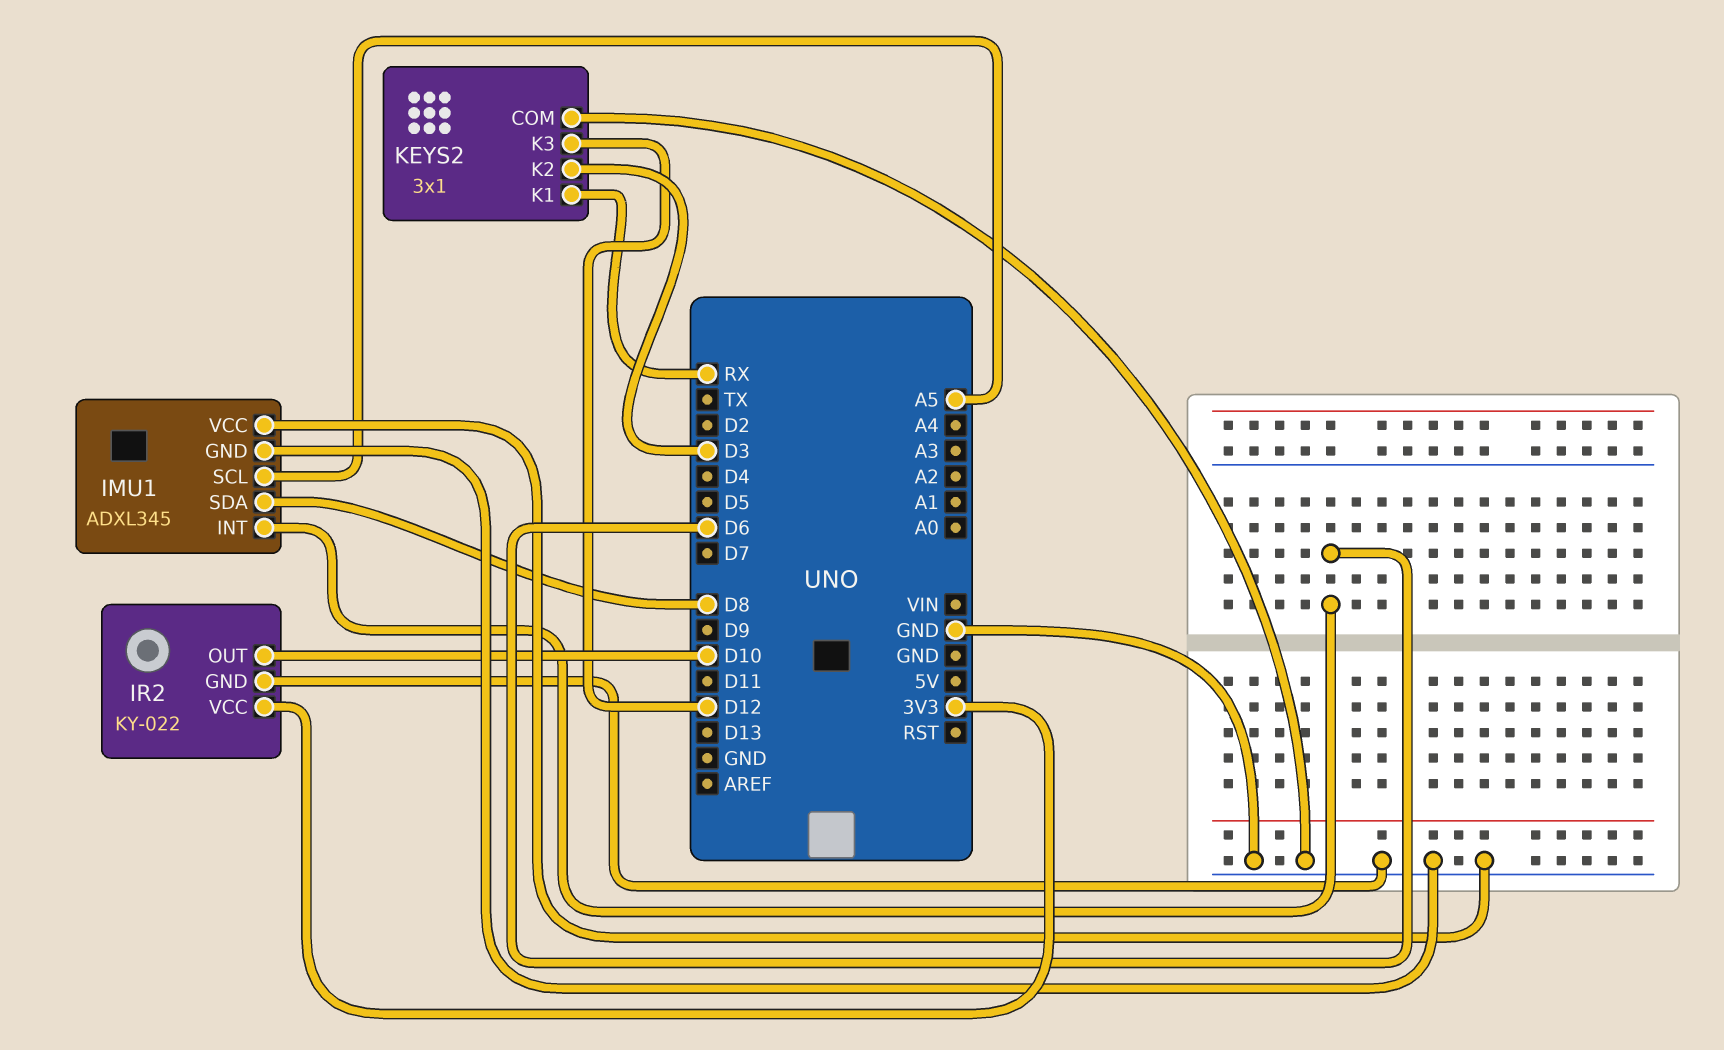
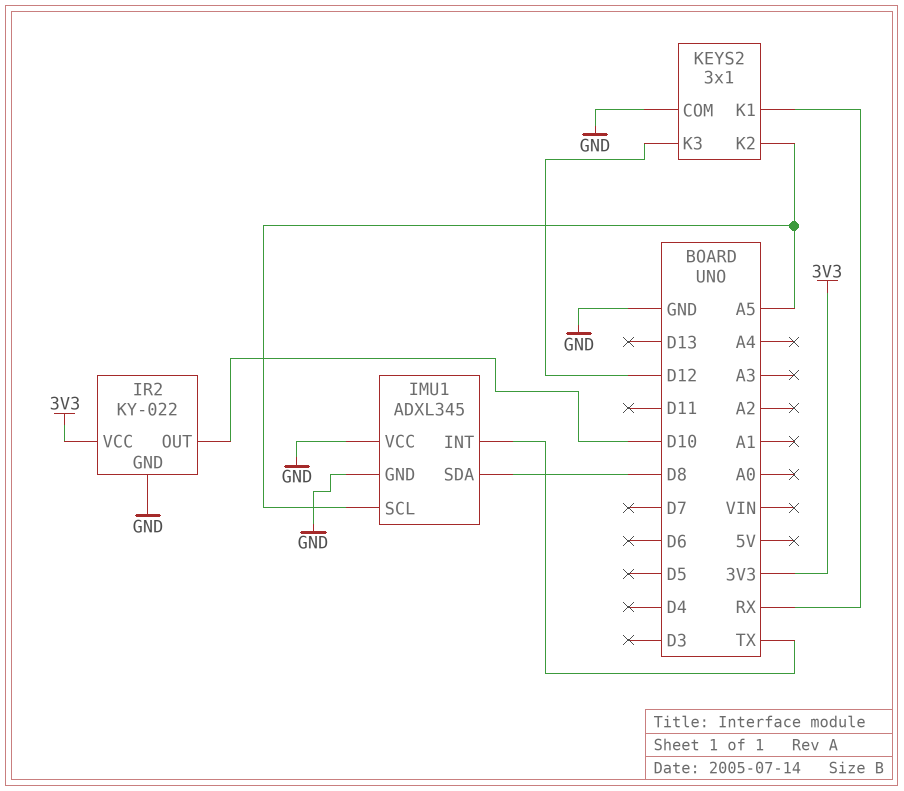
IMU1 pin INT: D6 -> TX
KEYS2 pin K2: D3 -> A5

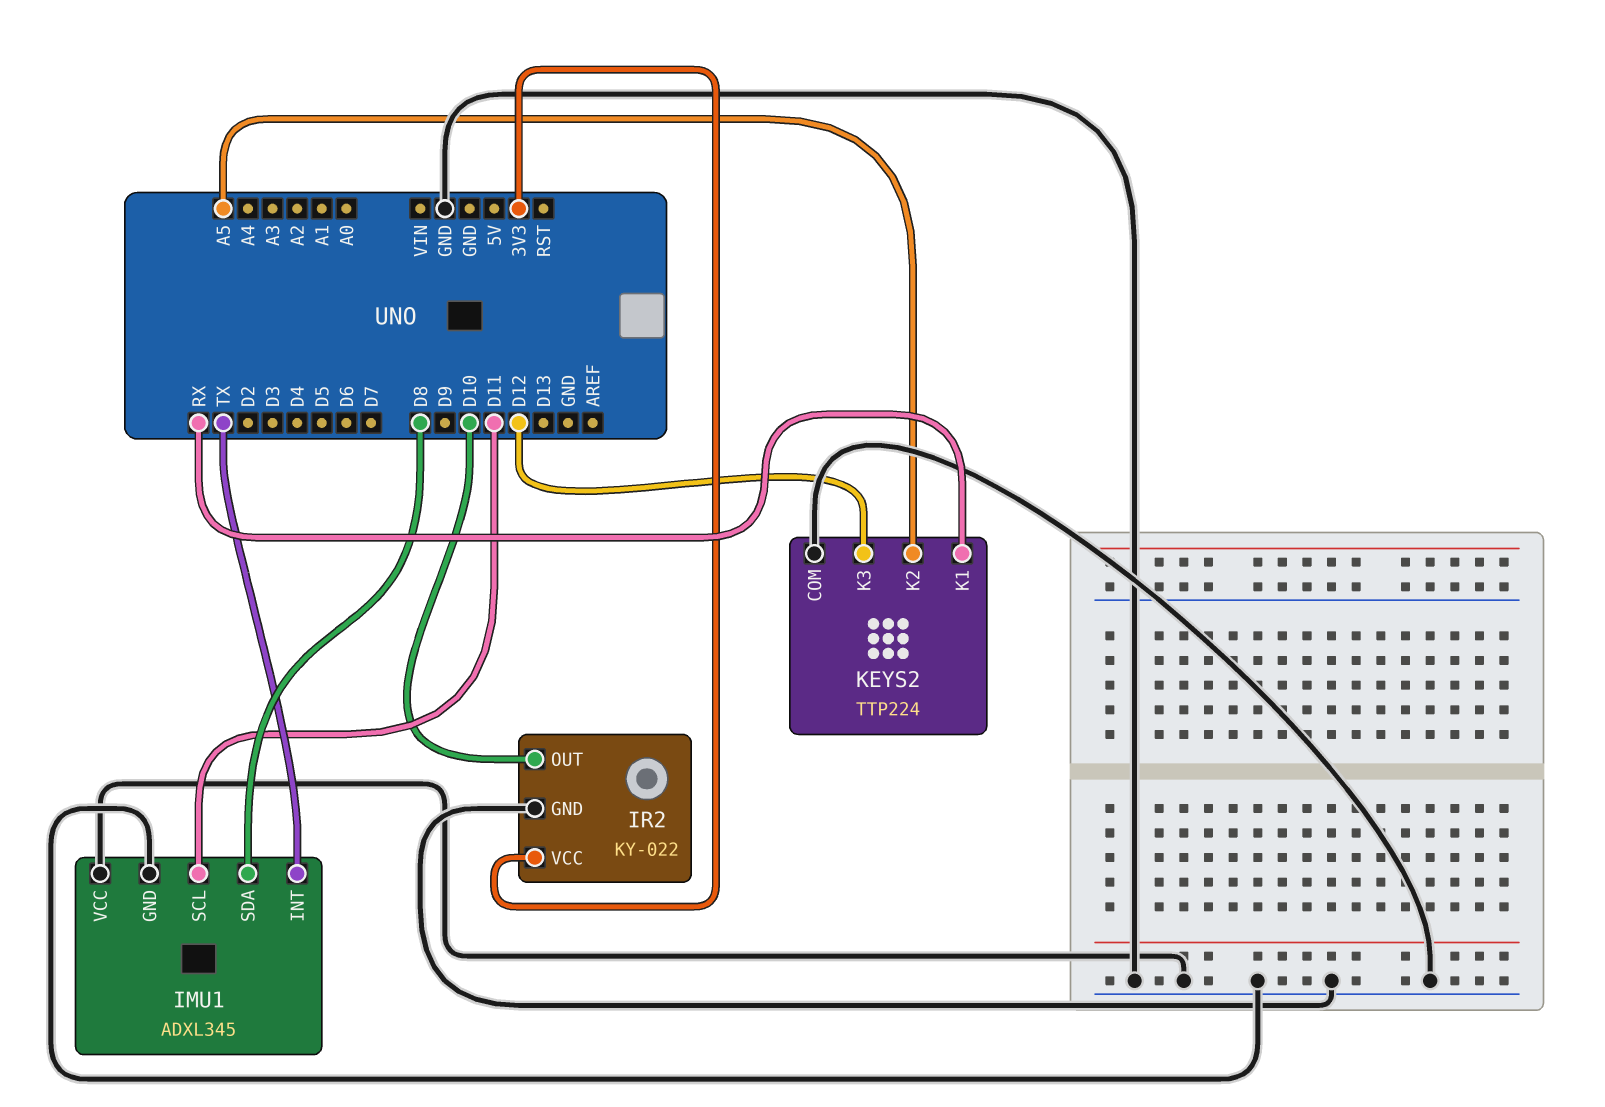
IMU1 pin SCL: A5 -> D11
KEYS2: 3x1 -> TTP224

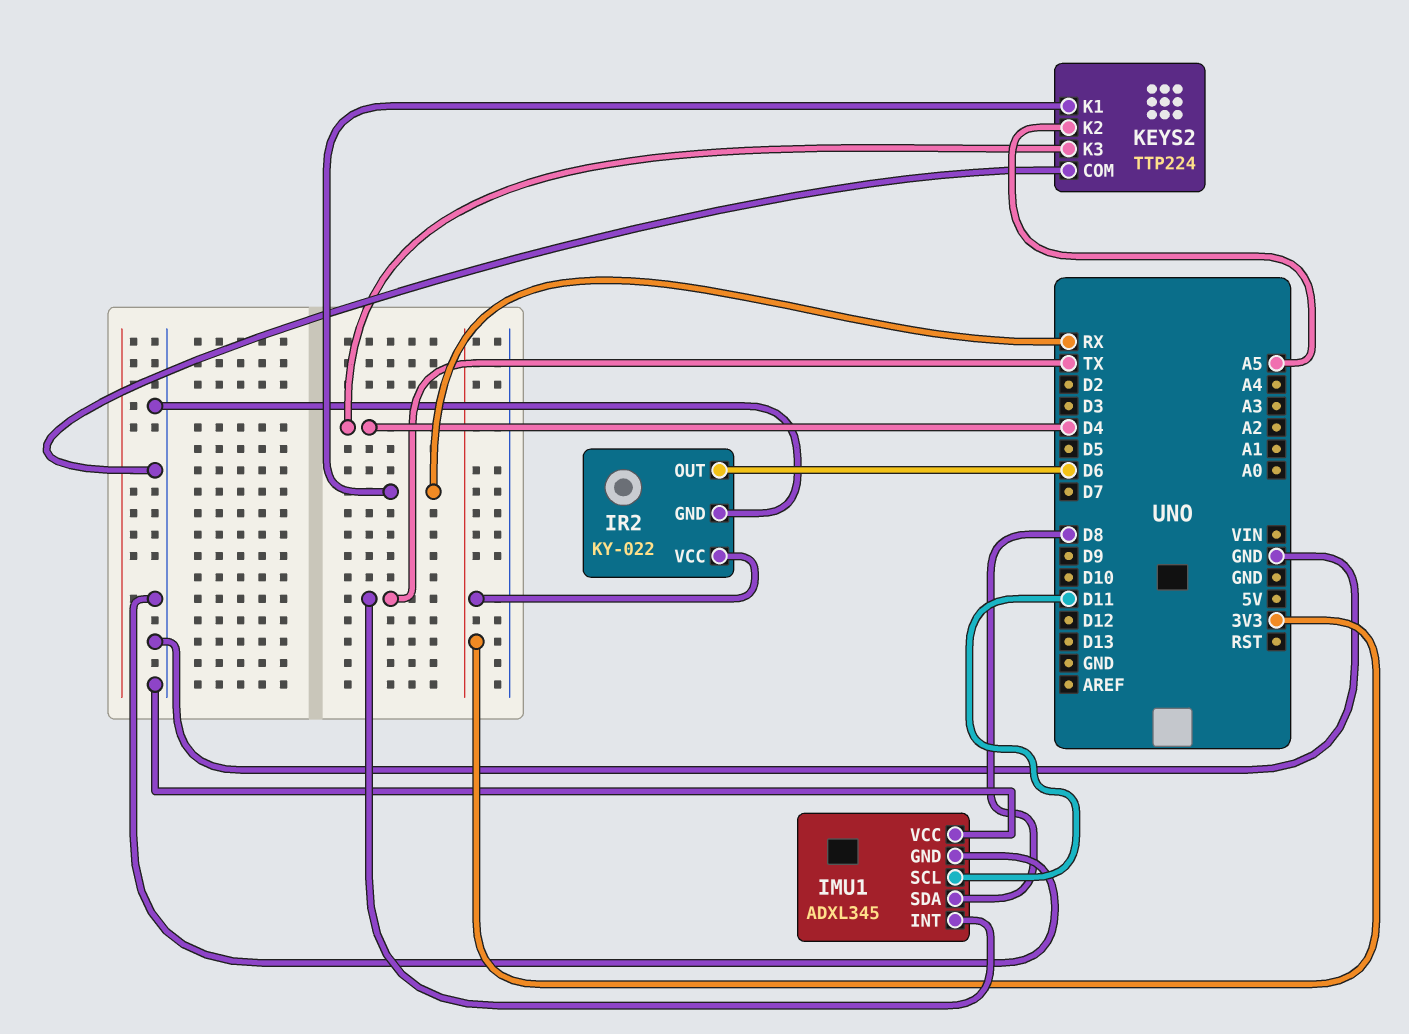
IR2 pin OUT: D10 -> D6
KEYS2 pin K3: D12 -> D4

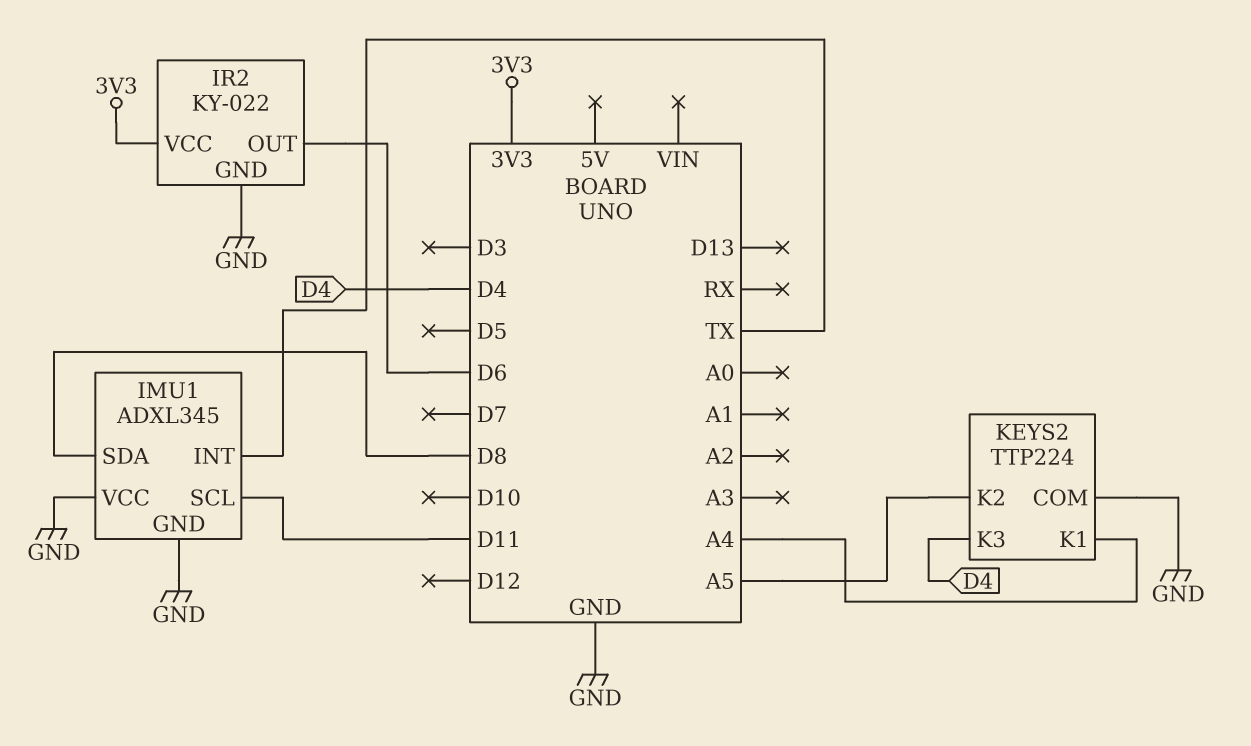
KEYS2 pin K1: RX -> A4

